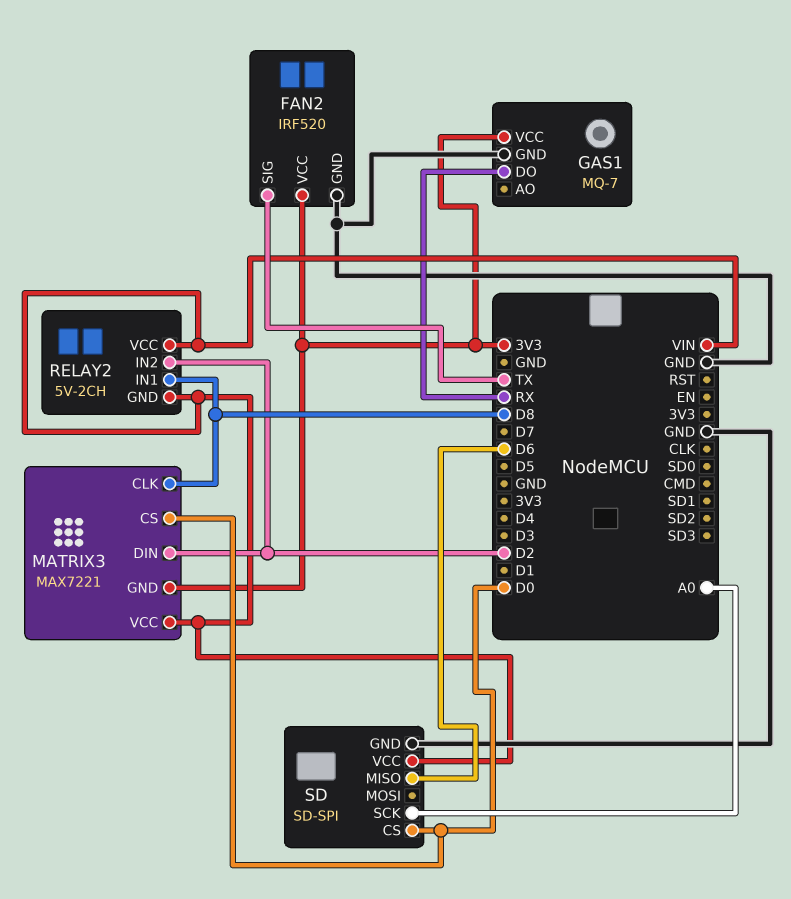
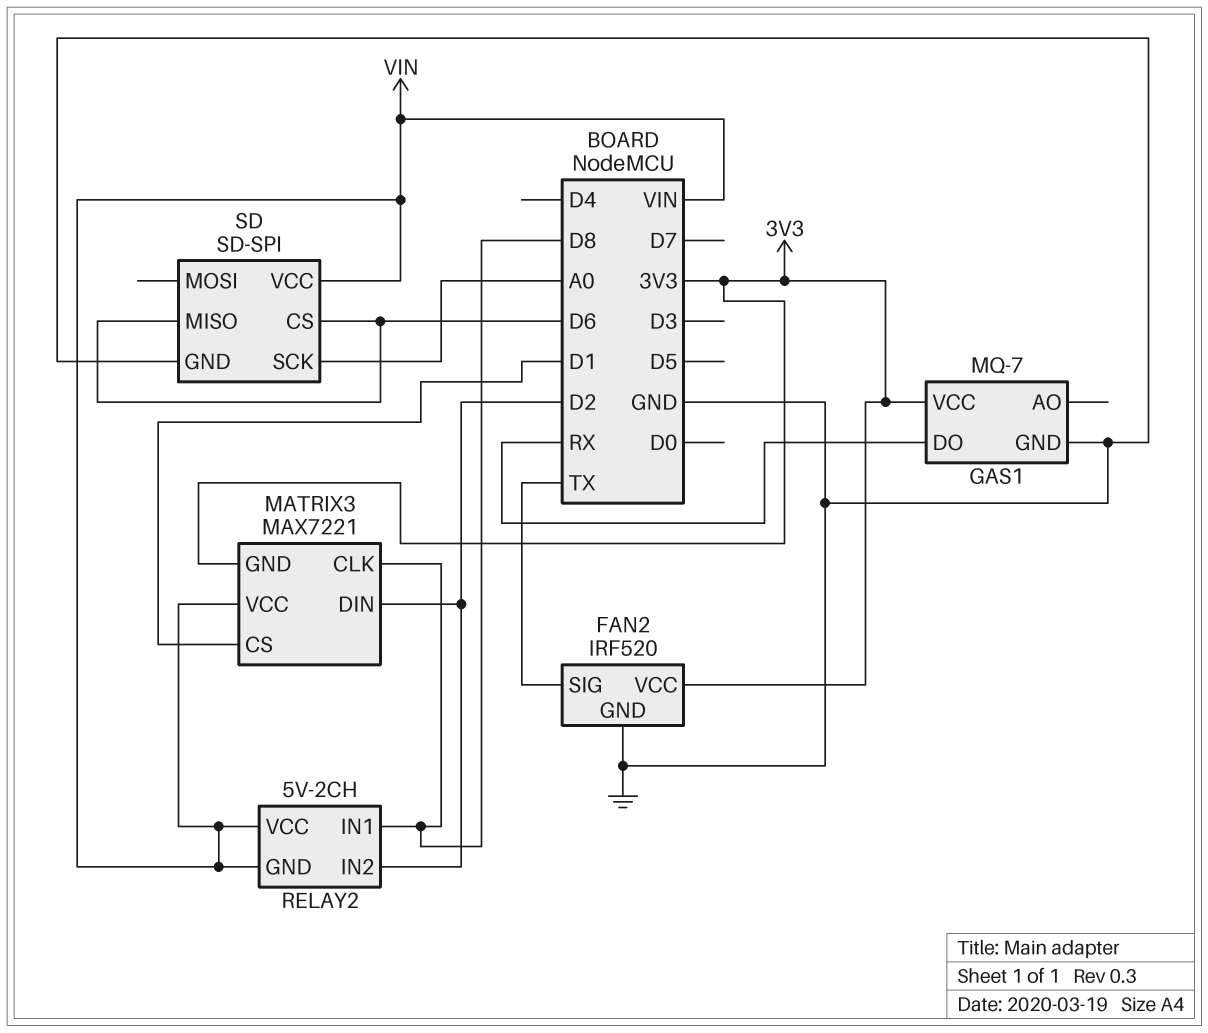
MATRIX3 pin CS: D0 -> D1
SD pin CS: D0 -> D6

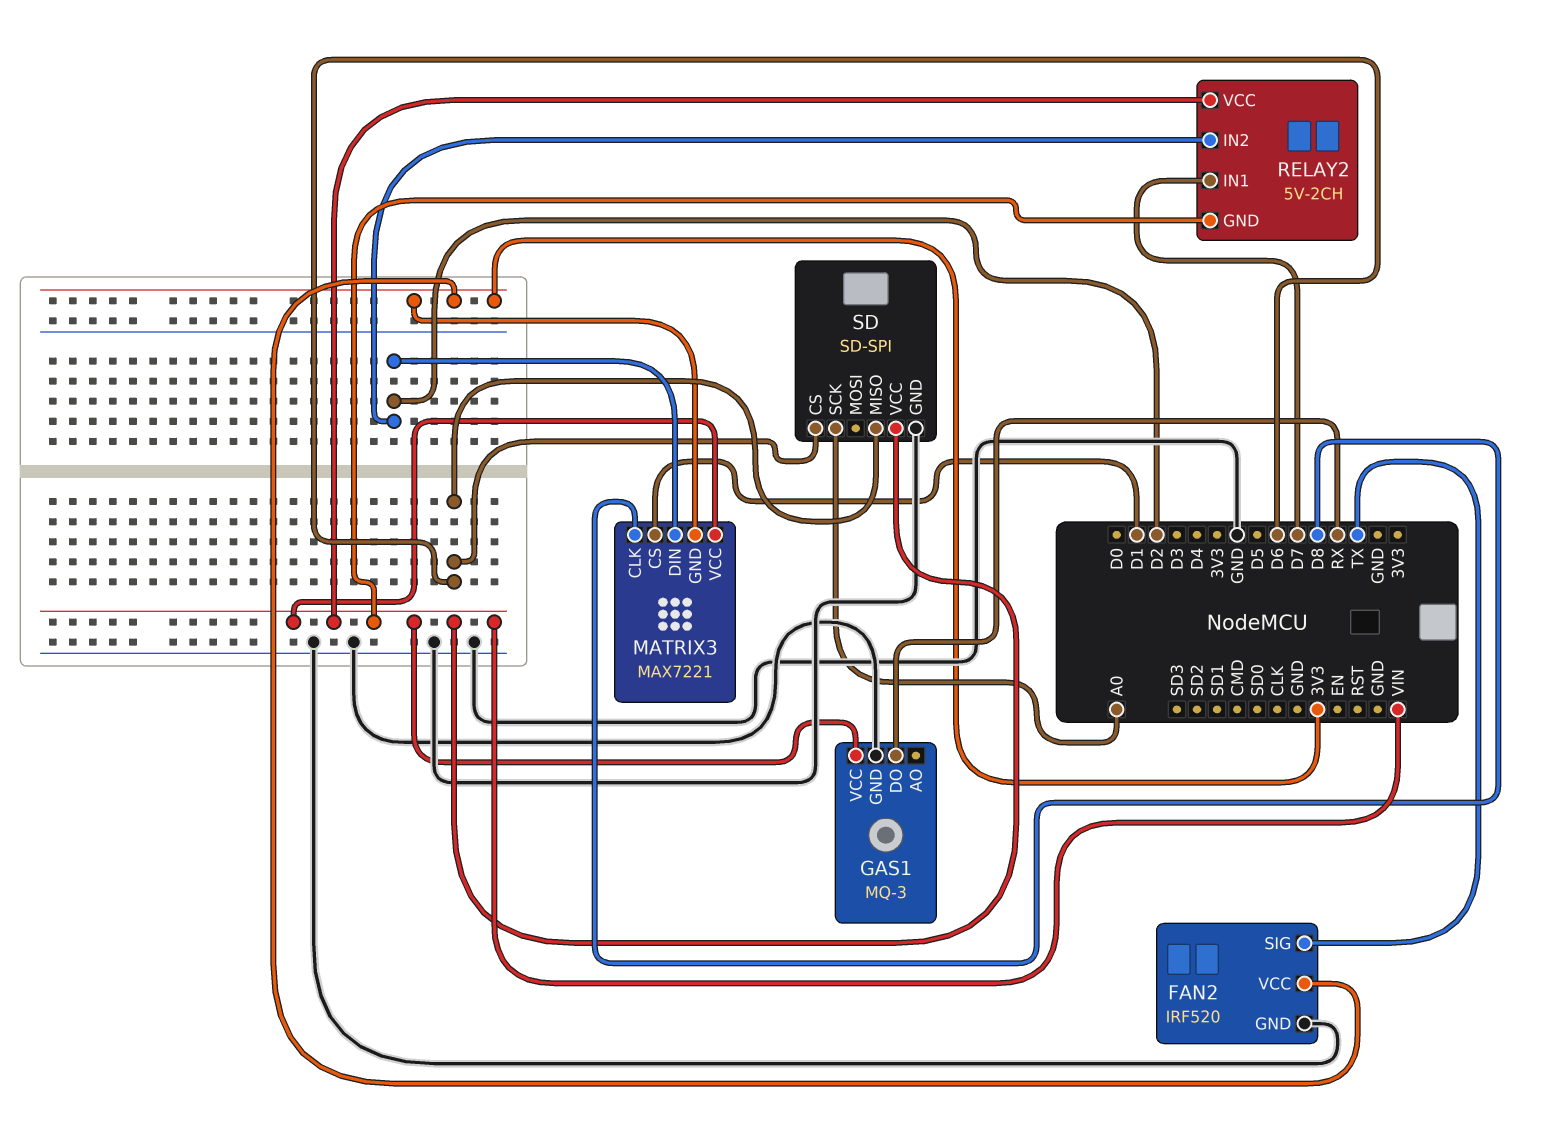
GAS1: MQ-7 -> MQ-3
GAS1 pin VCC: 3V3 -> VIN
RELAY2 pin IN1: D8 -> D7

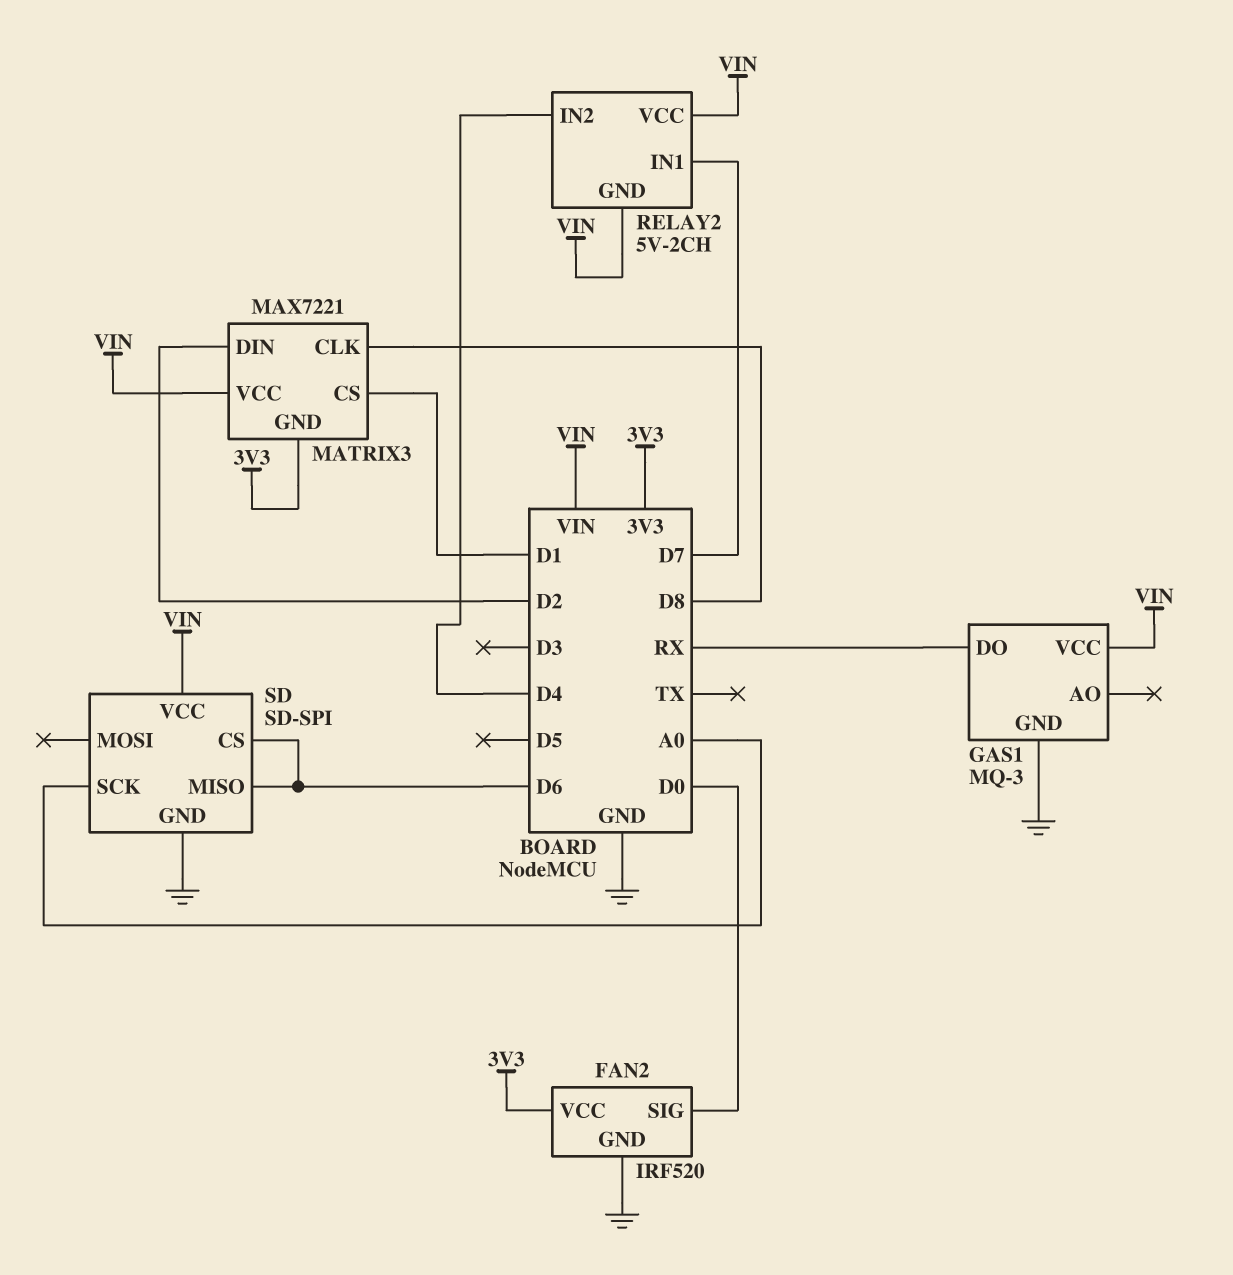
FAN2 pin SIG: TX -> D0
RELAY2 pin IN2: D2 -> D4

